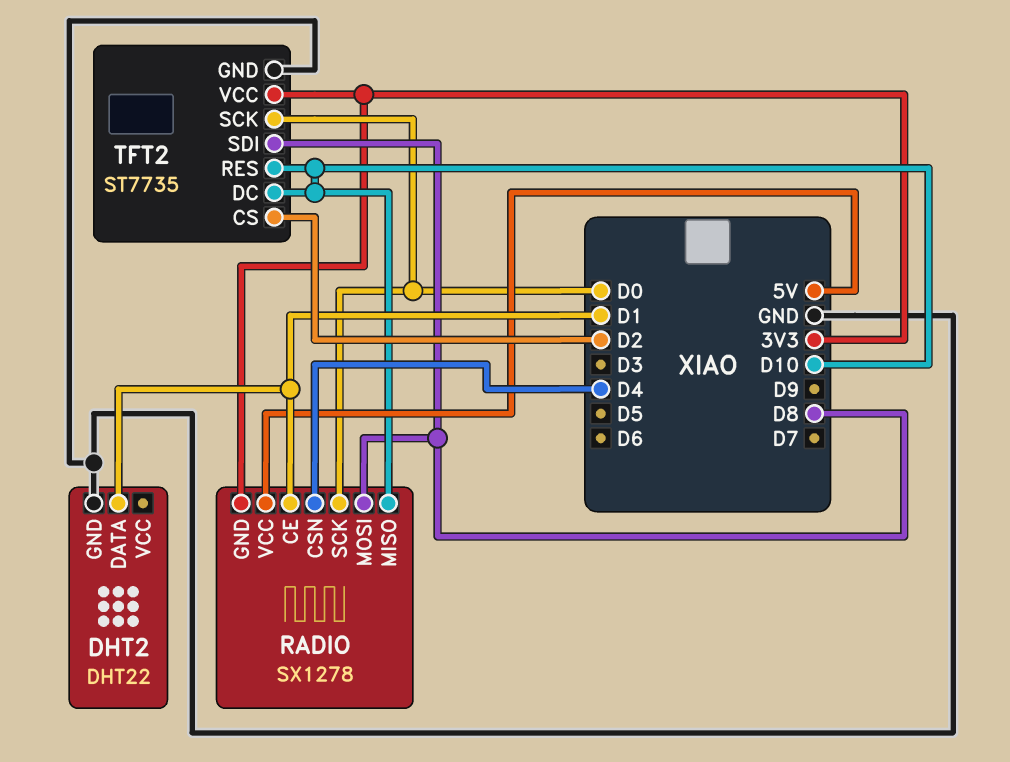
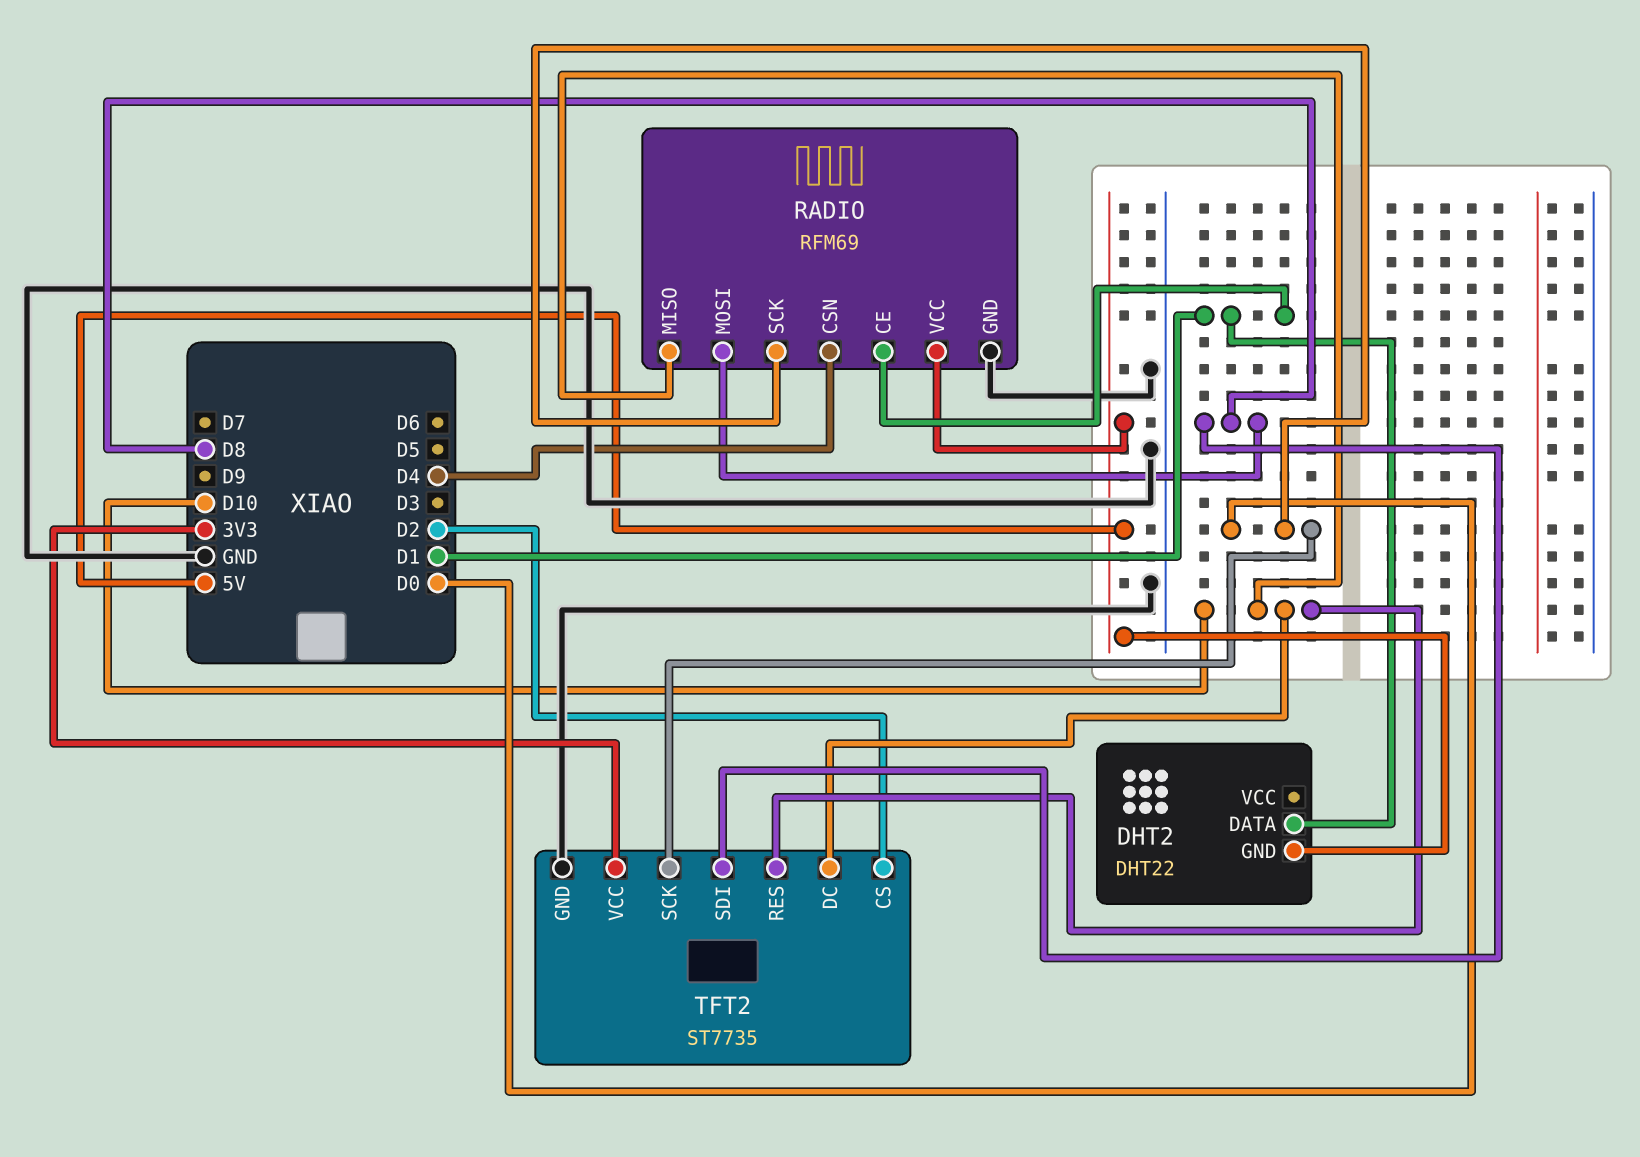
DHT2 pin GND: GND -> 5V
RADIO: SX1278 -> RFM69
RADIO pin GND: 3V3 -> GND

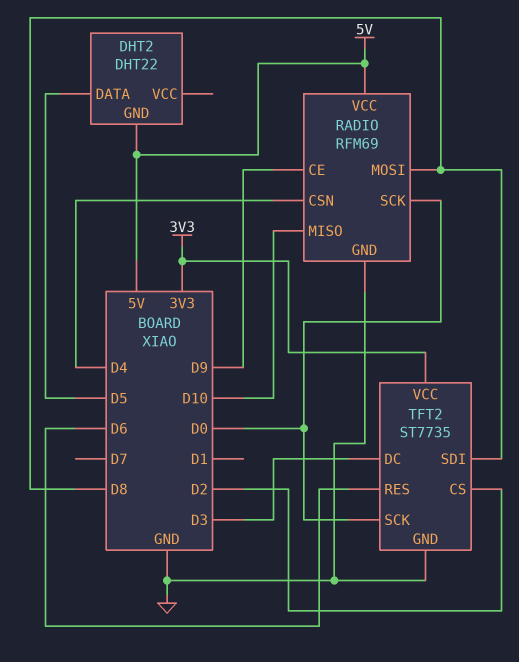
DHT2 pin DATA: D1 -> D5
RADIO pin CE: D1 -> D9
TFT2 pin DC: D10 -> D3
TFT2 pin RES: D10 -> D6

